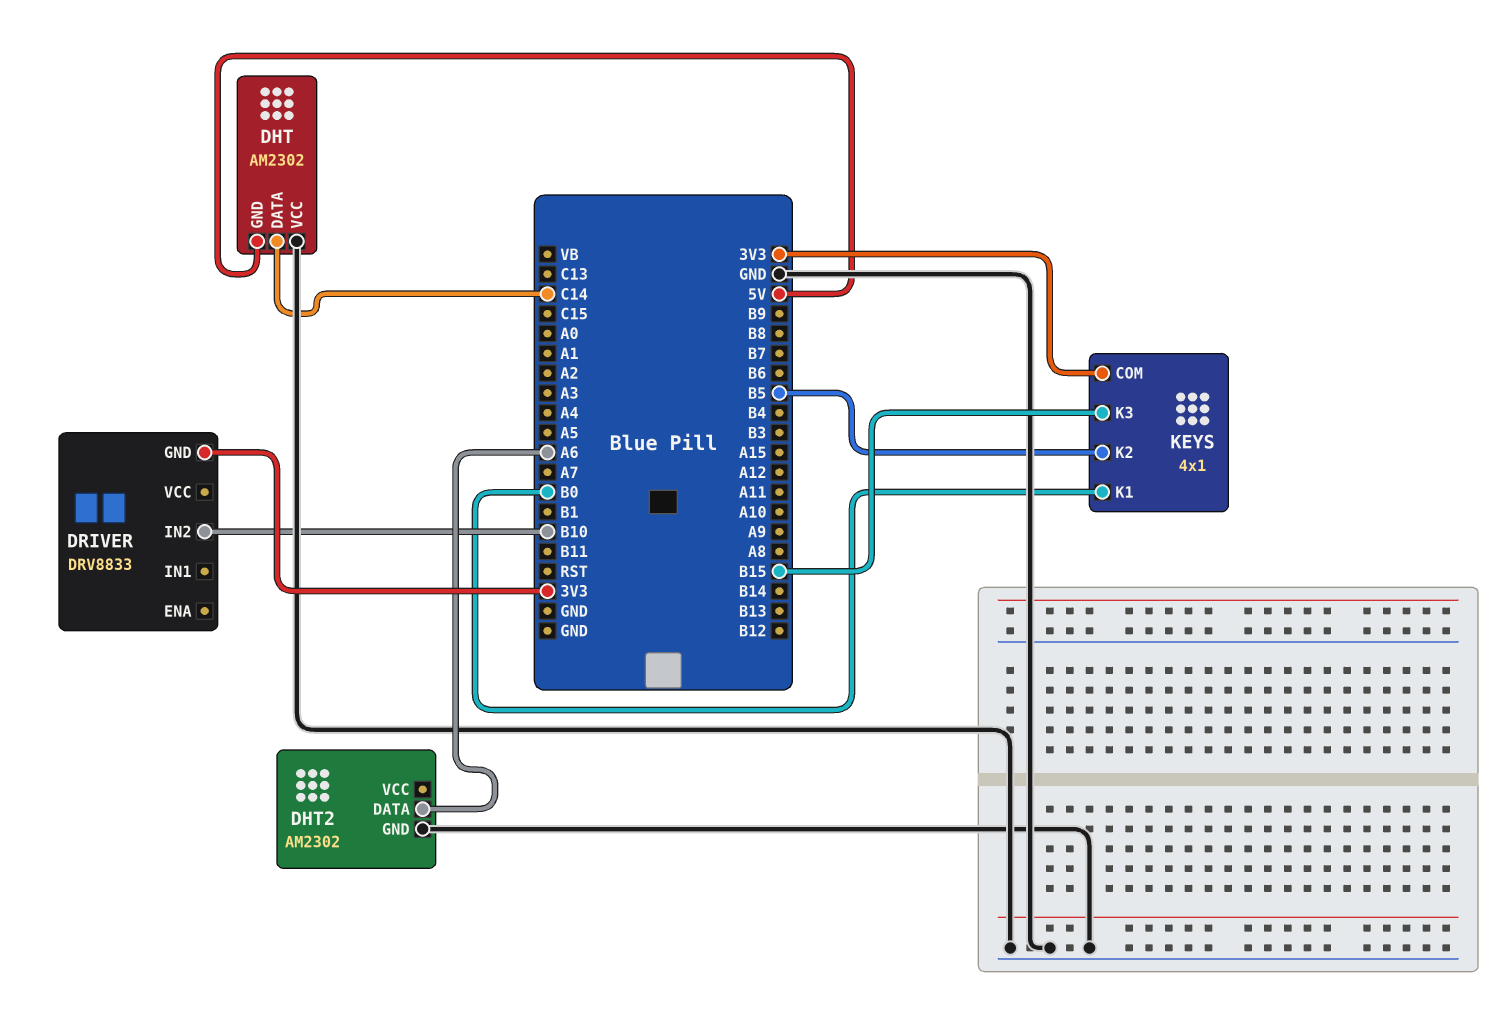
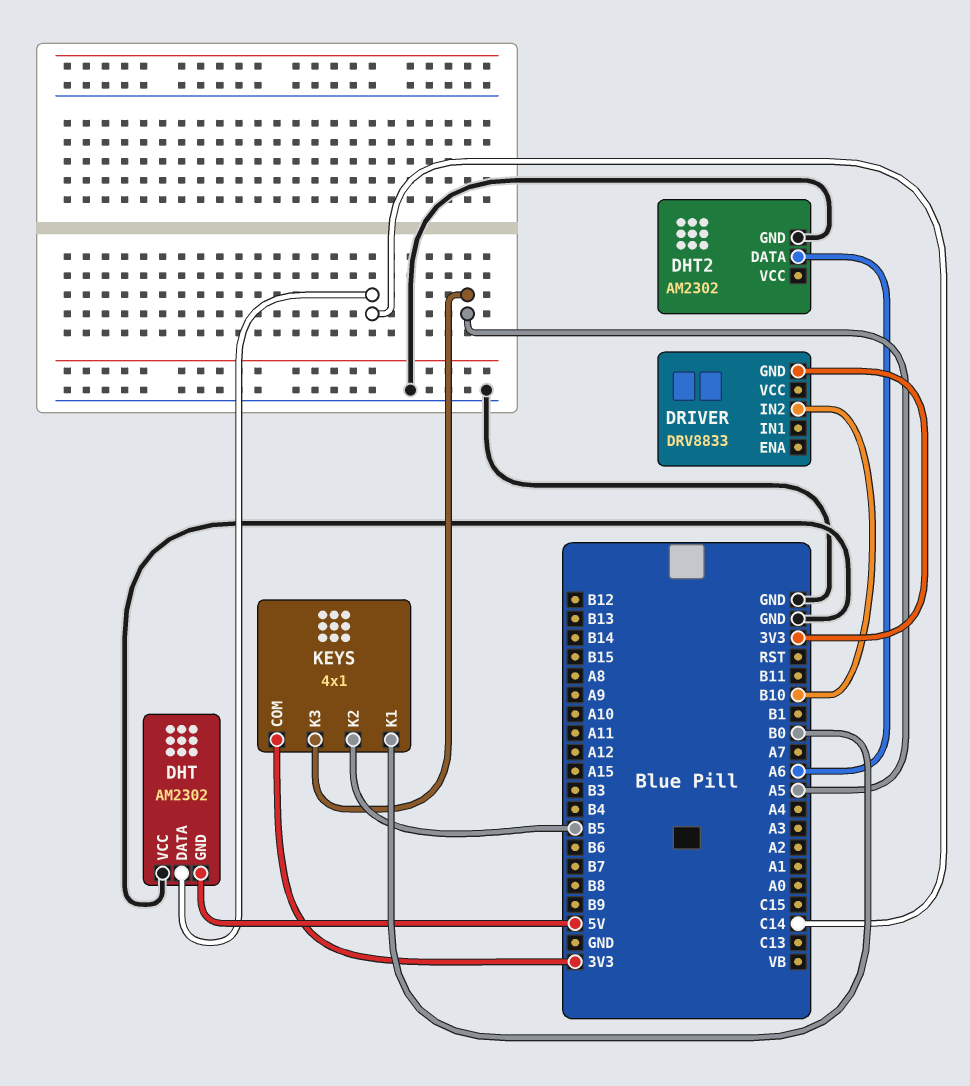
KEYS pin K3: B15 -> A5

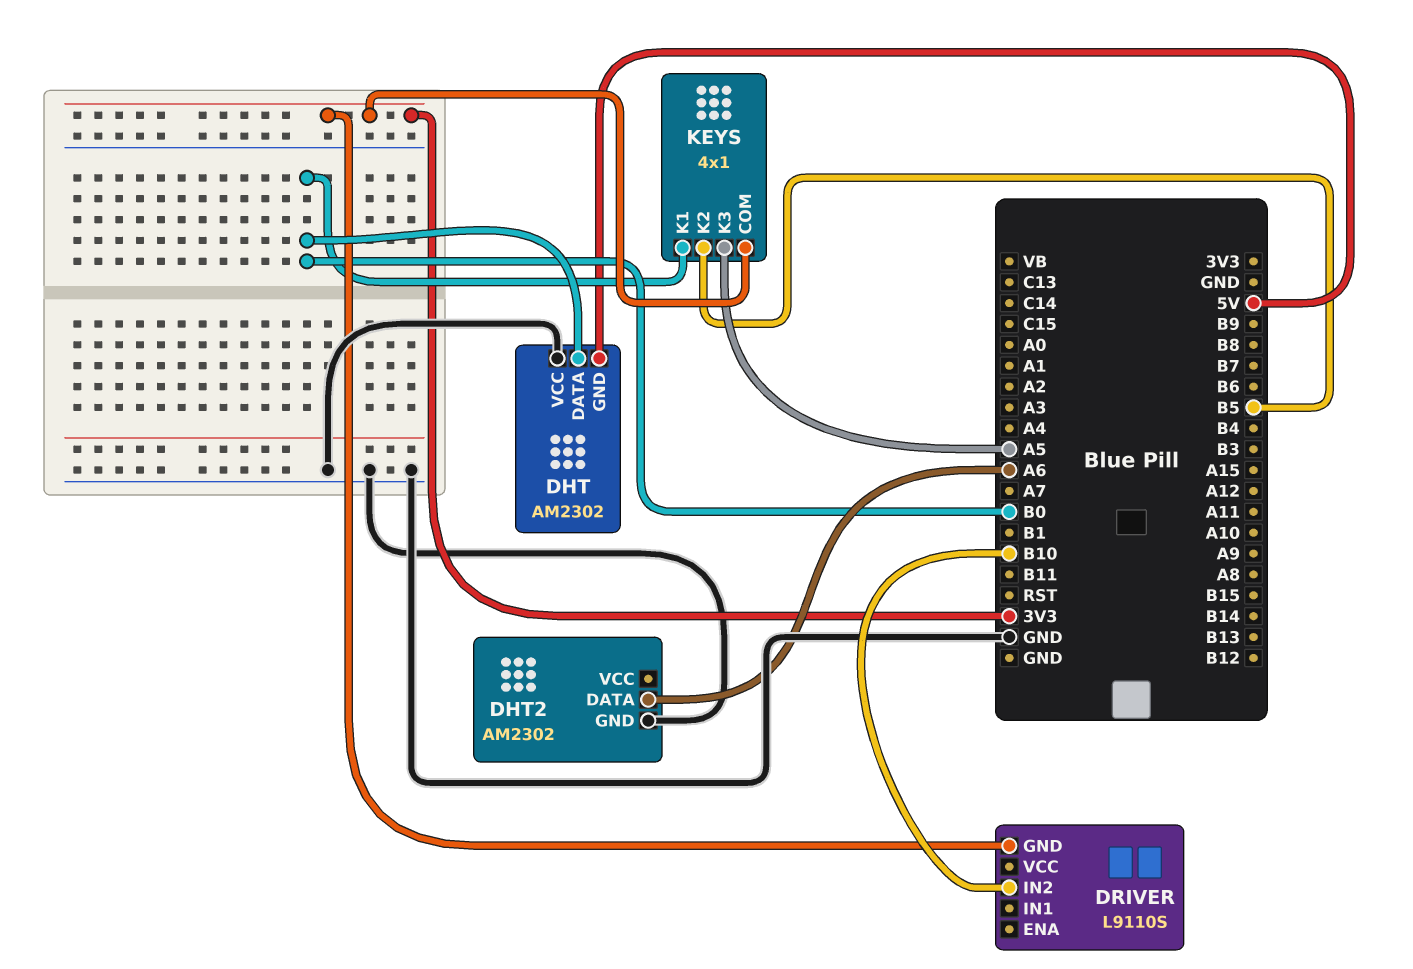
DHT pin DATA: C14 -> B0
DRIVER: DRV8833 -> L9110S

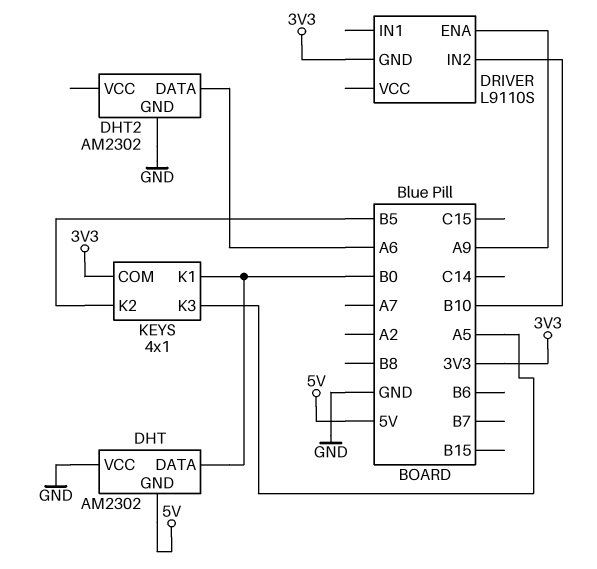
DRIVER pin ENA: none -> A9

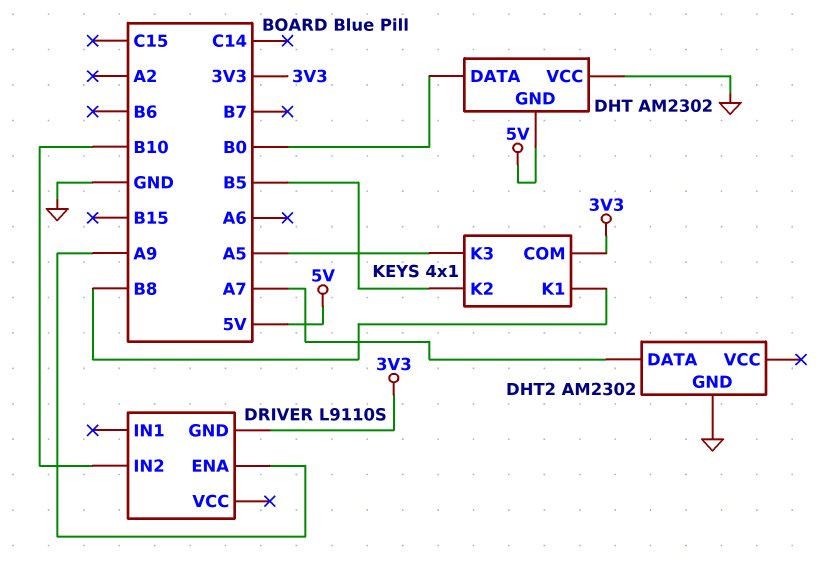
DHT2 pin DATA: A6 -> A7
KEYS pin K1: B0 -> B8

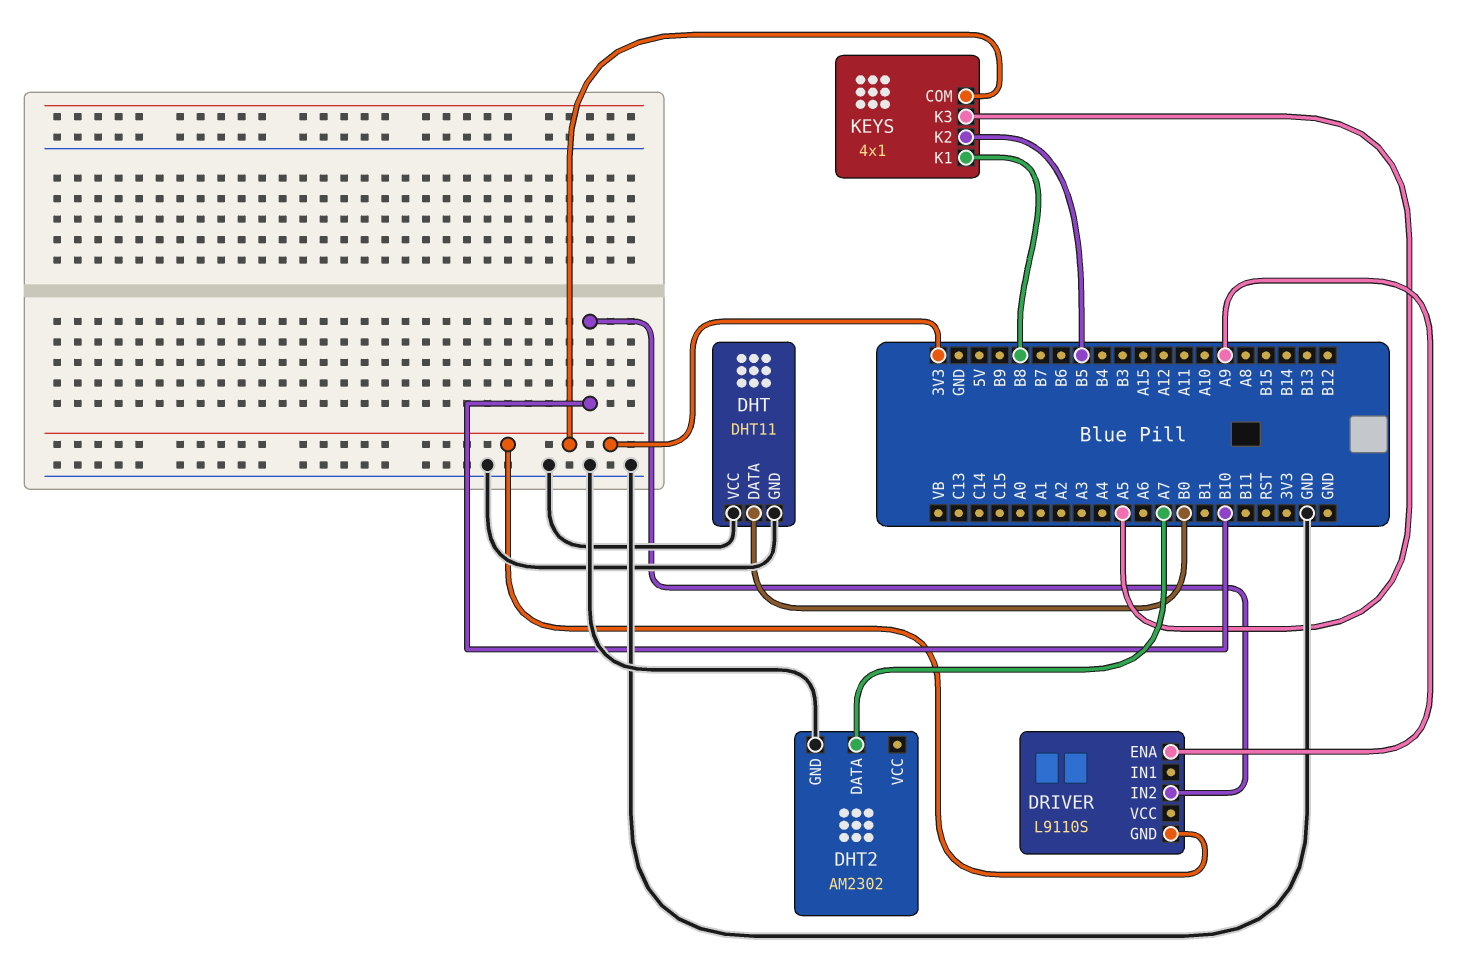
DHT: AM2302 -> DHT11
DHT pin GND: 5V -> GND

